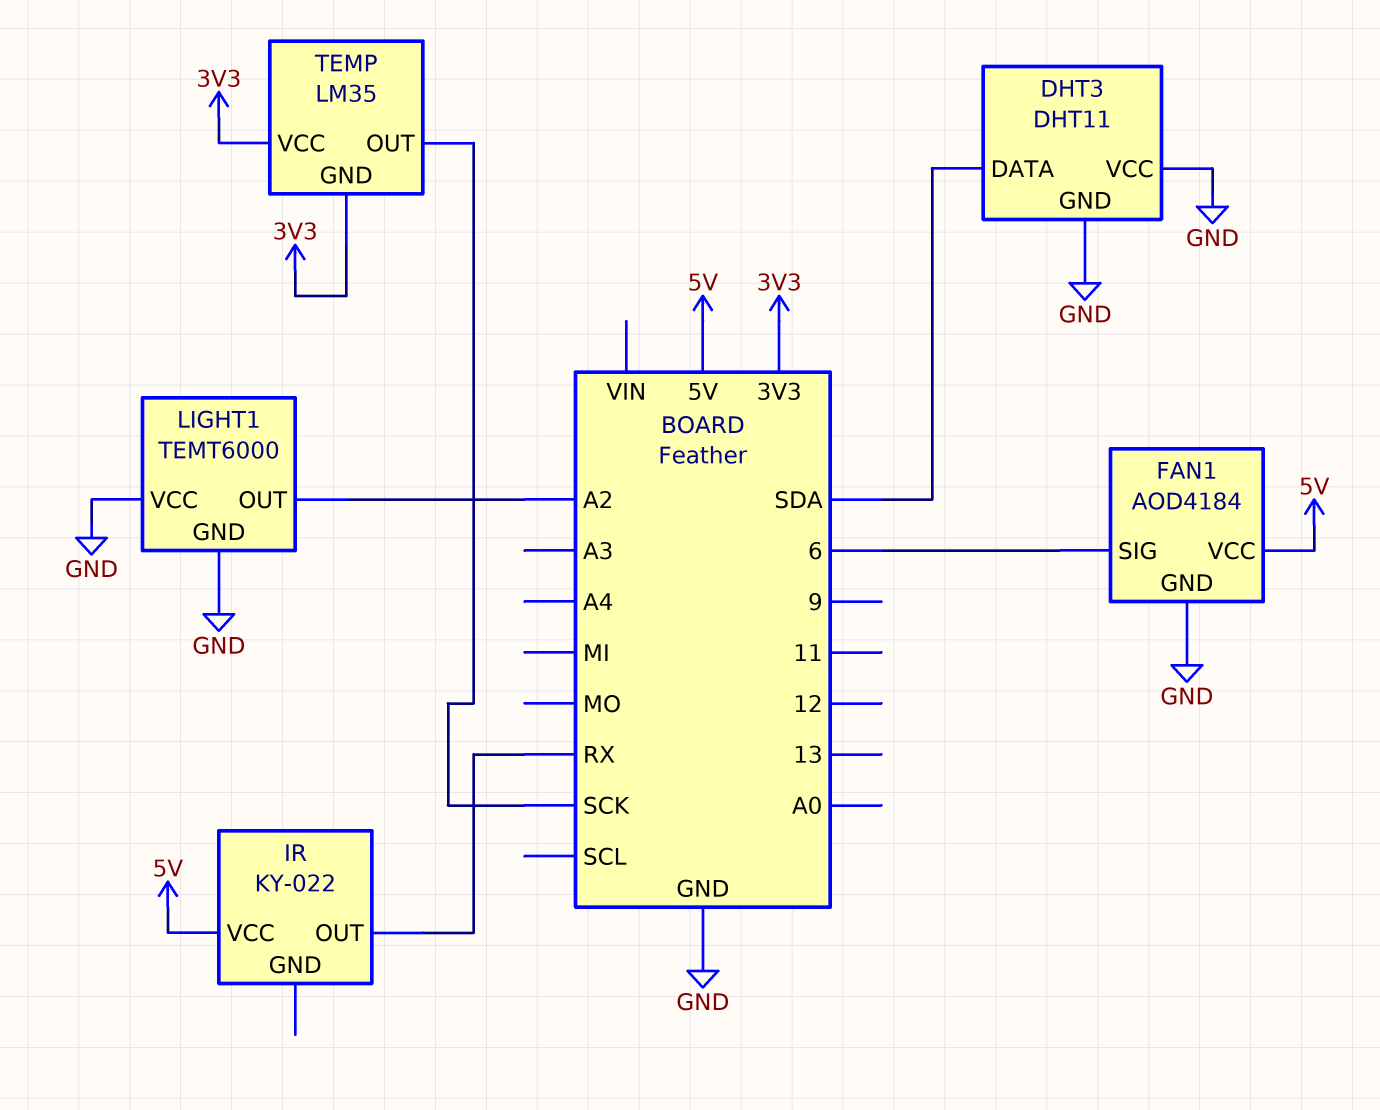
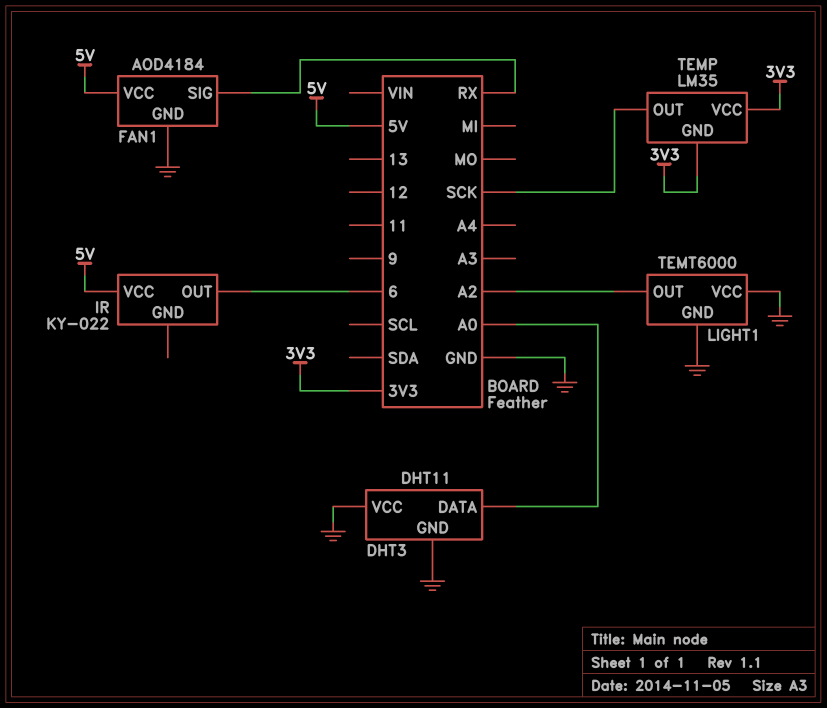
DHT3 pin DATA: SDA -> A0
FAN1 pin SIG: 6 -> RX
IR pin OUT: RX -> 6

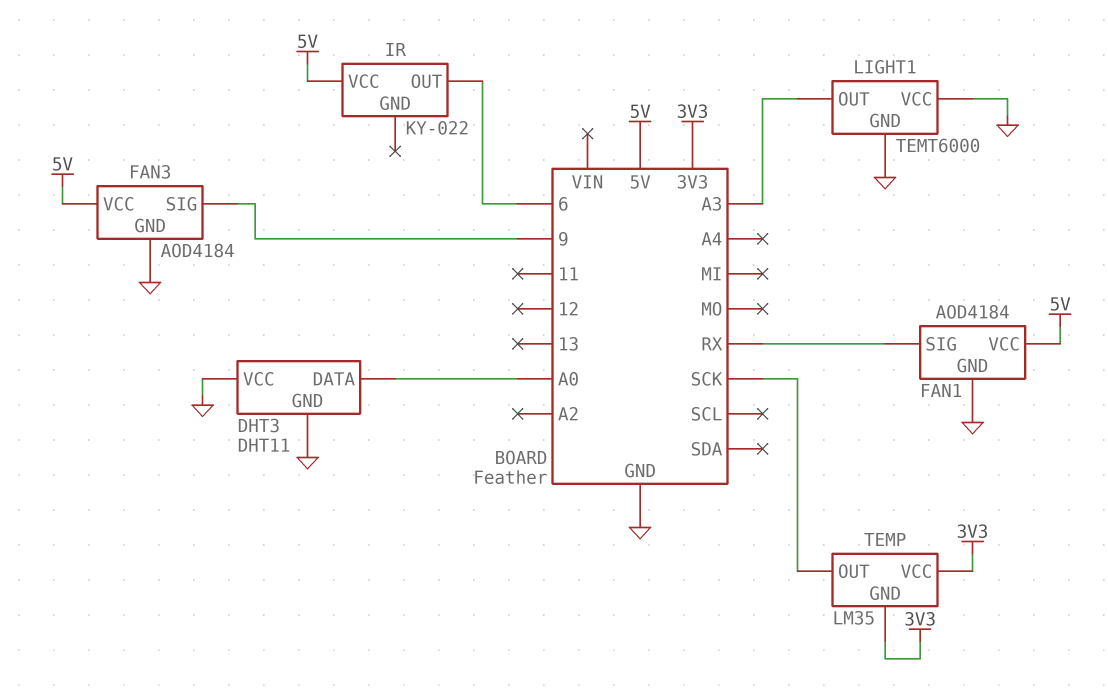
FAN3: none -> AOD4184
FAN3 pin GND: none -> GND
FAN3 pin SIG: none -> 9
FAN3 pin VCC: none -> 5V
LIGHT1 pin OUT: A2 -> A3

